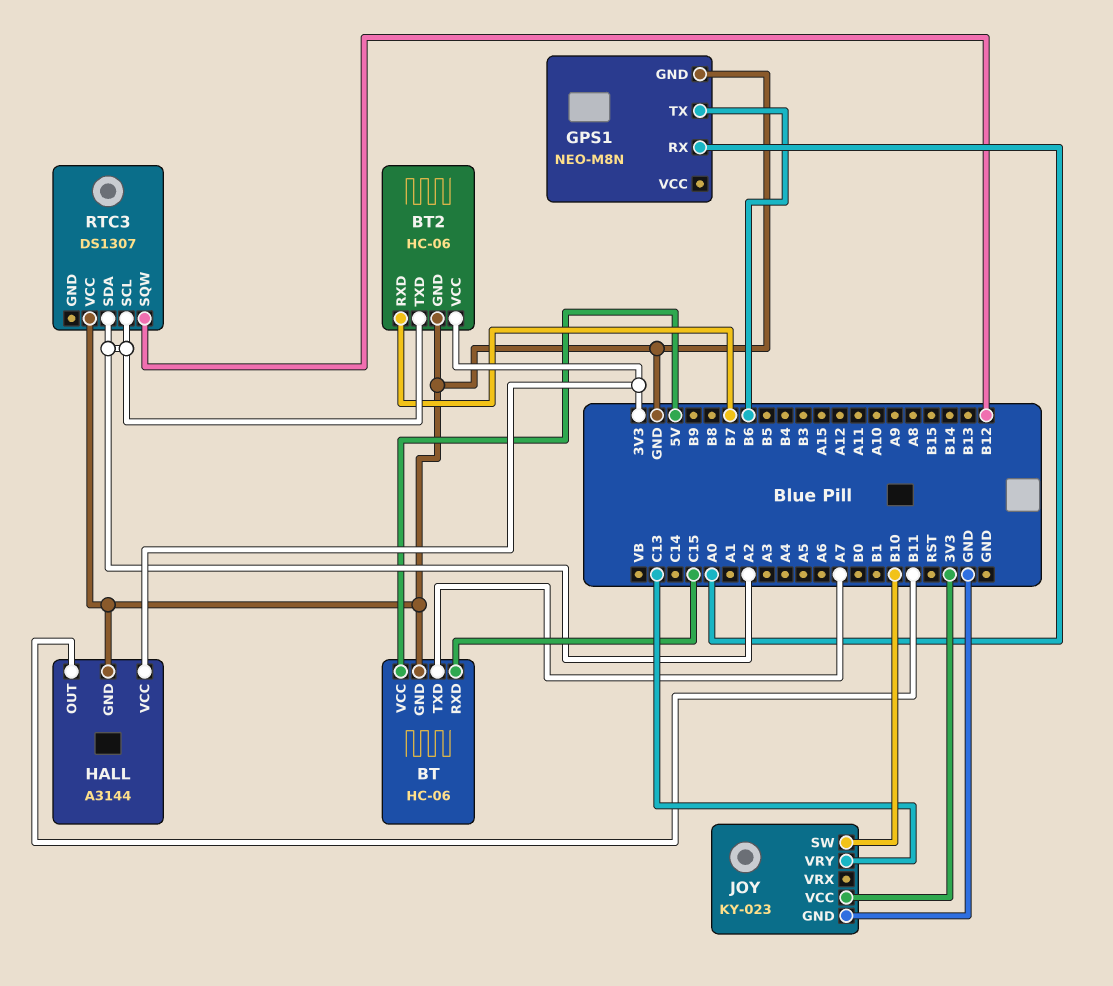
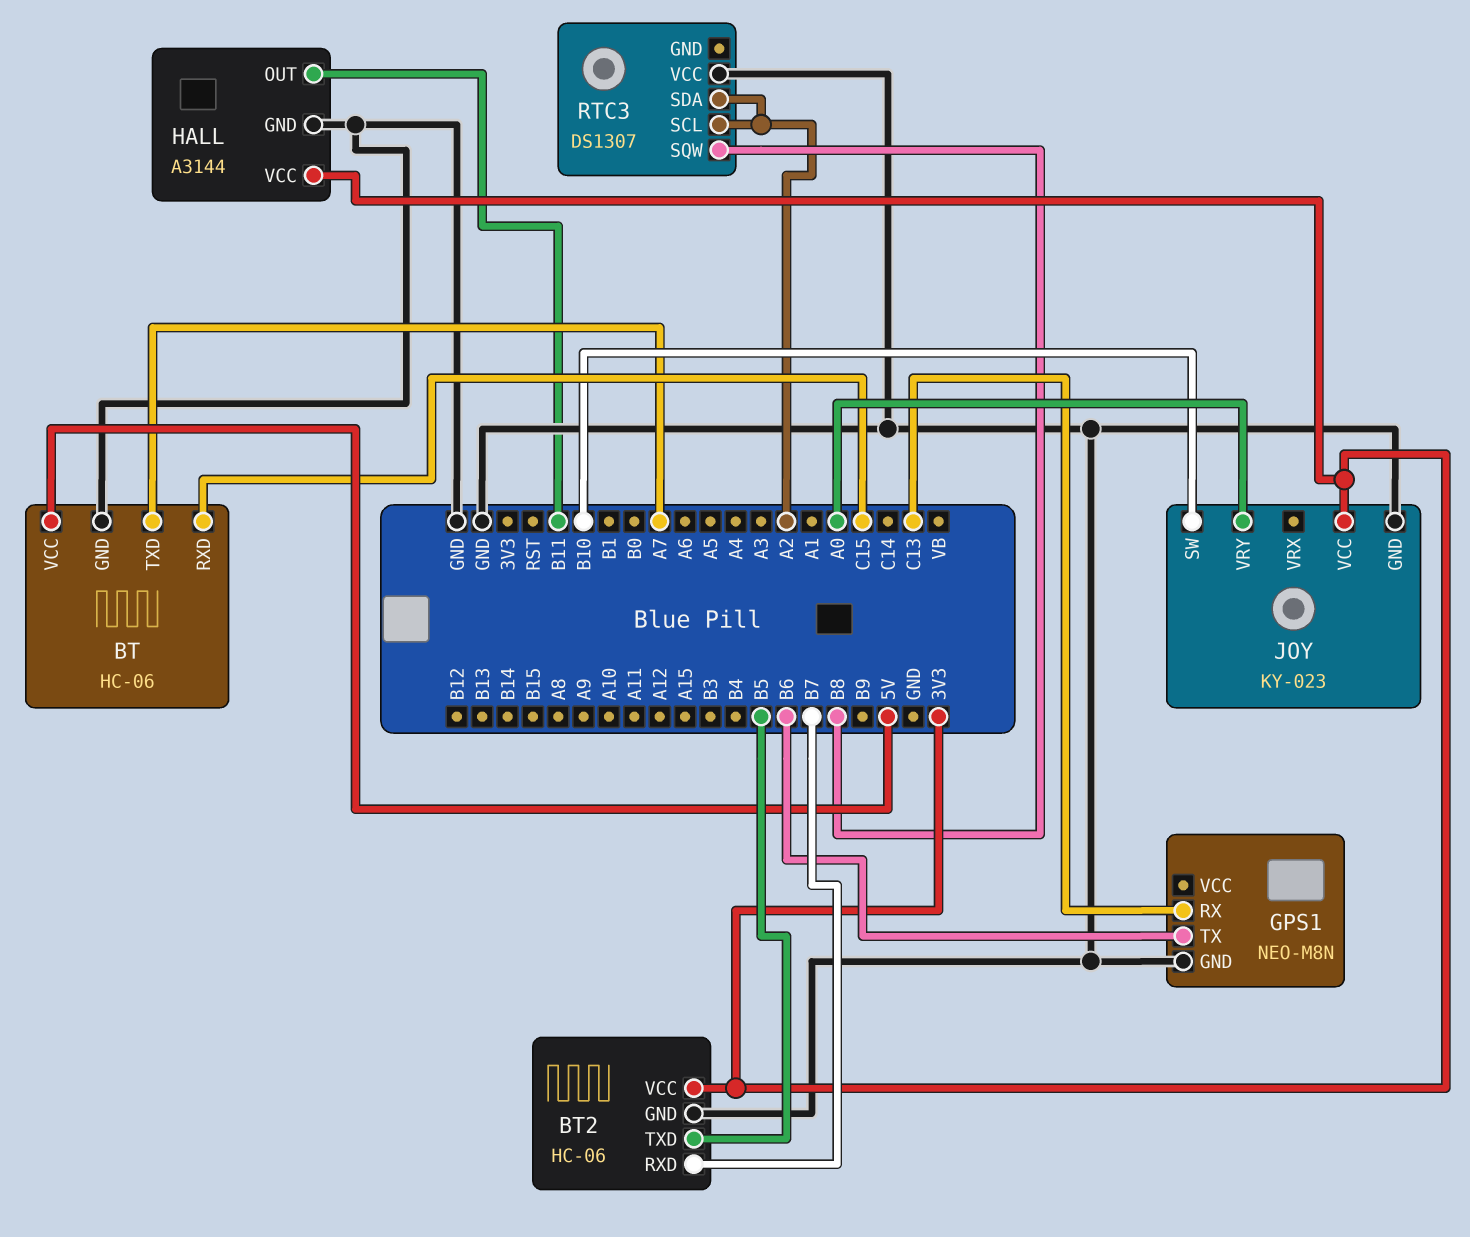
BT2 pin TXD: A2 -> B5
GPS1 pin RX: A0 -> C13
JOY pin VRY: C13 -> A0
RTC3 pin SQW: B12 -> B8

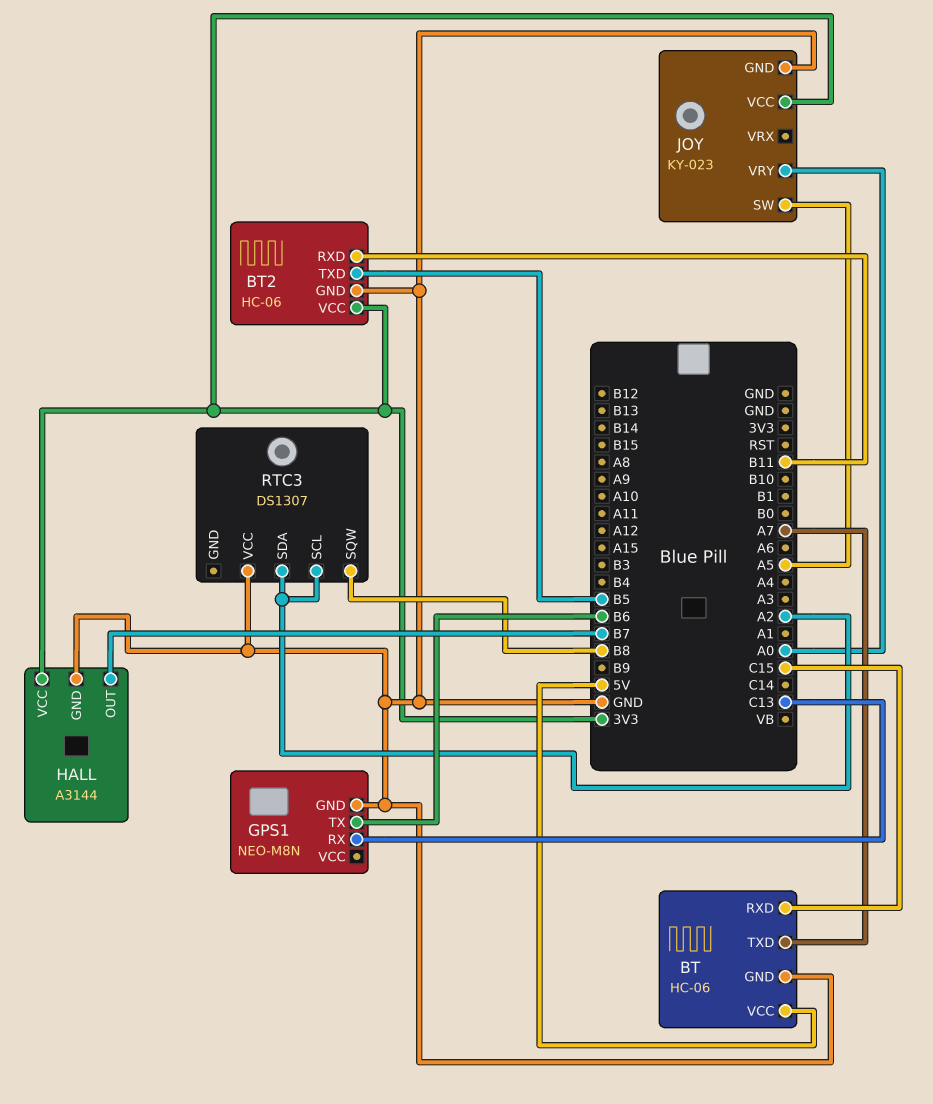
BT2 pin RXD: B7 -> B11
HALL pin OUT: B11 -> B7
JOY pin SW: B10 -> A5

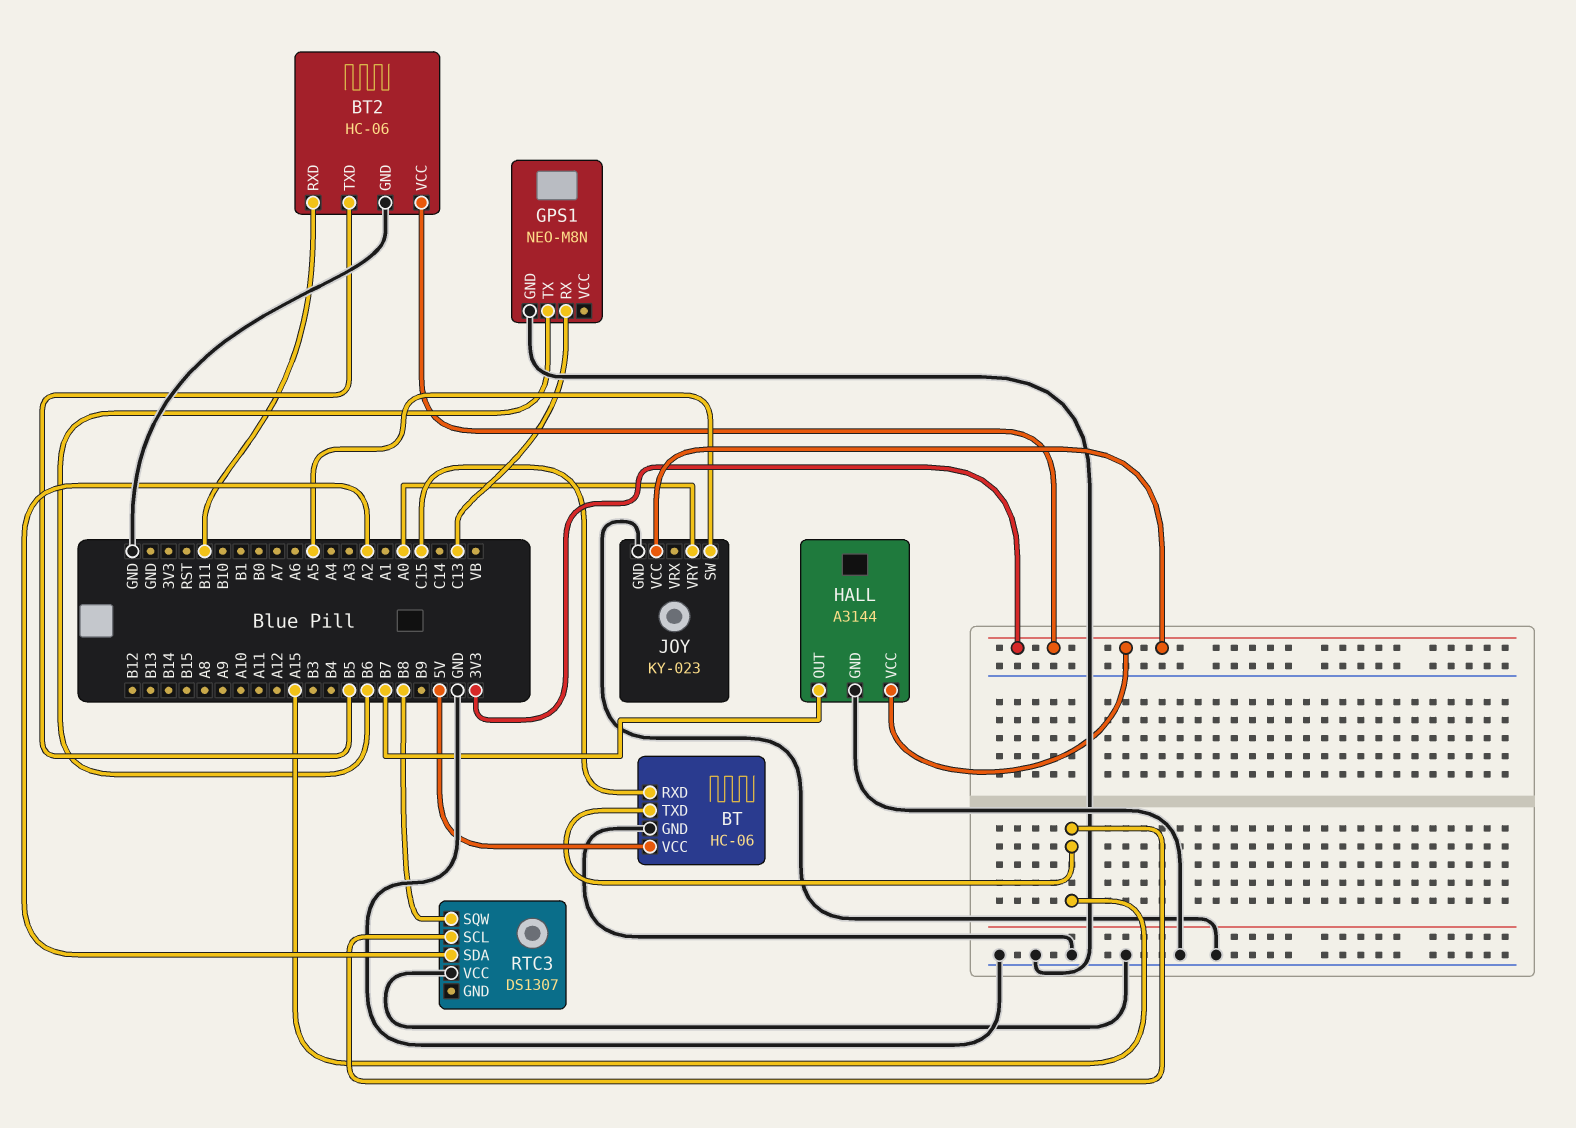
BT pin TXD: A7 -> A15
RTC3 pin SCL: A2 -> A15

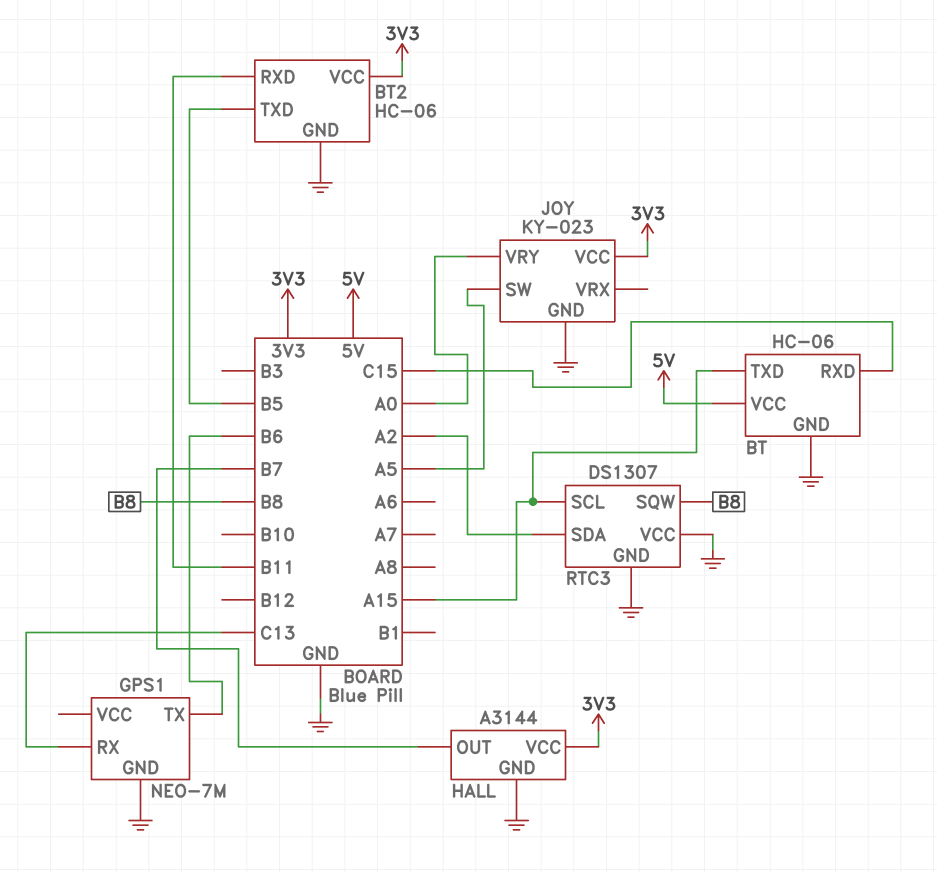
GPS1: NEO-M8N -> NEO-7M
RTC3 pin GND: none -> GND

